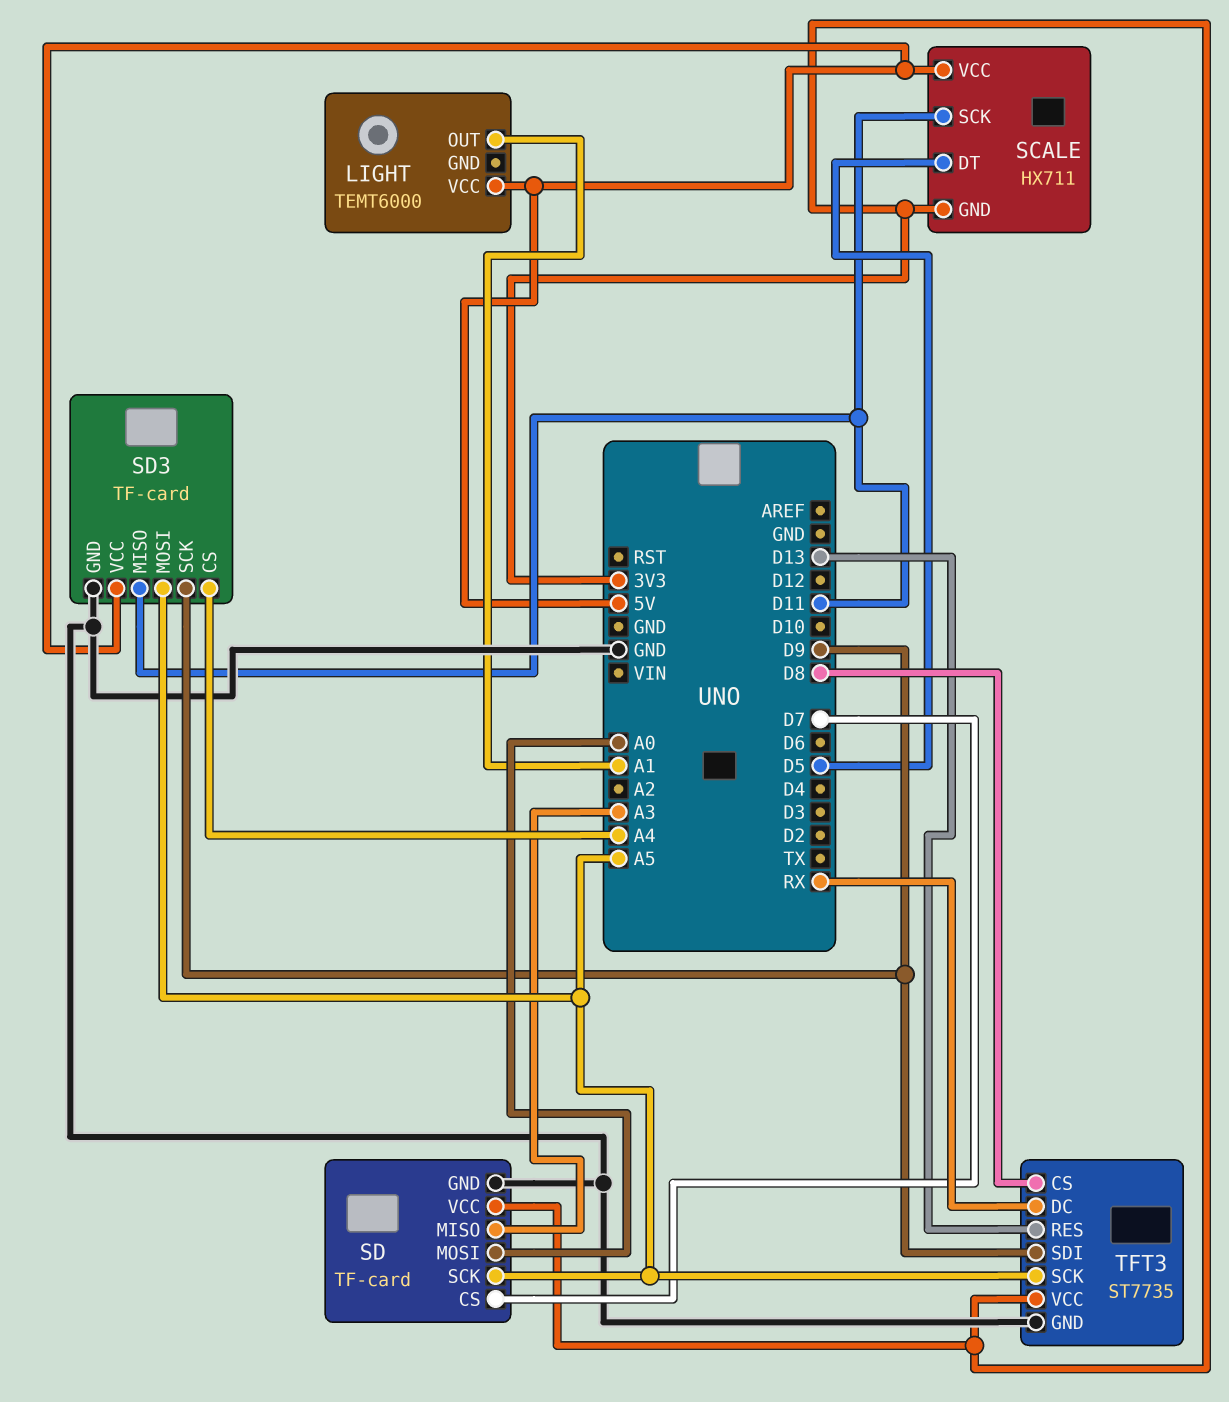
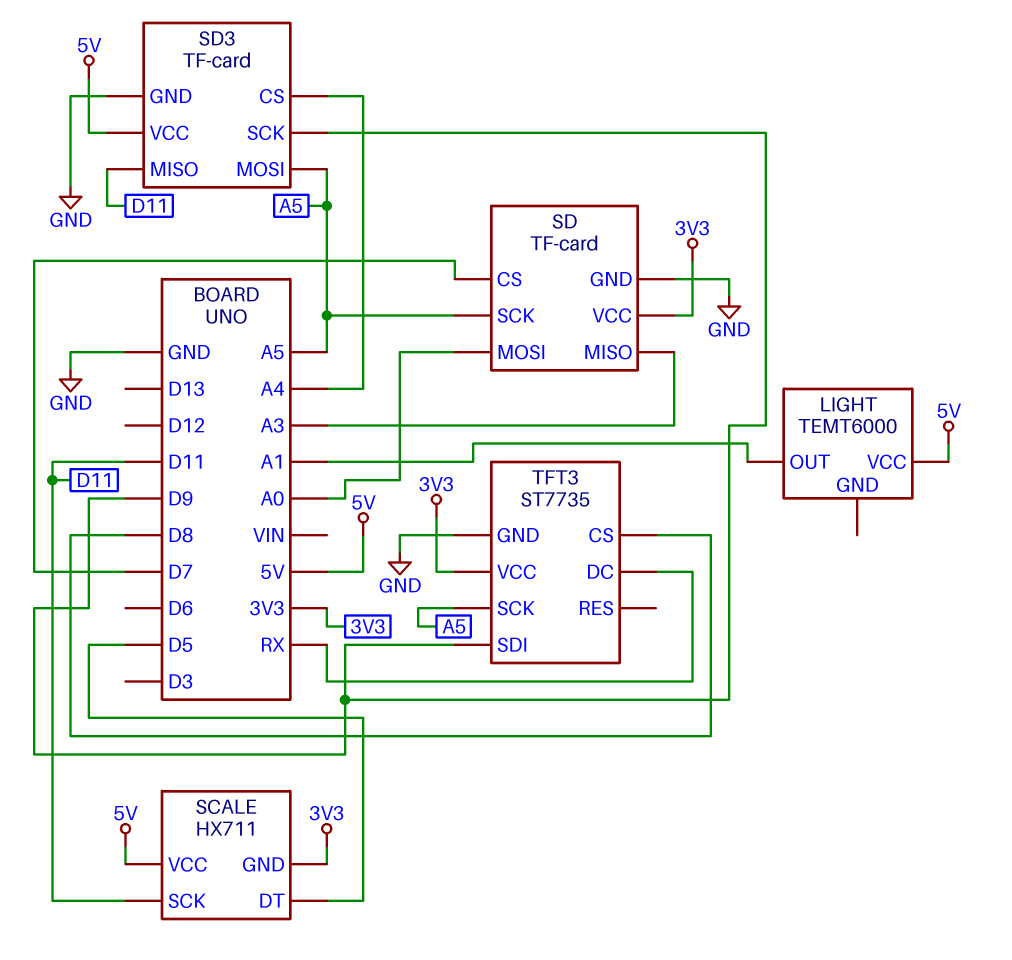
TFT3 pin RES: D13 -> none

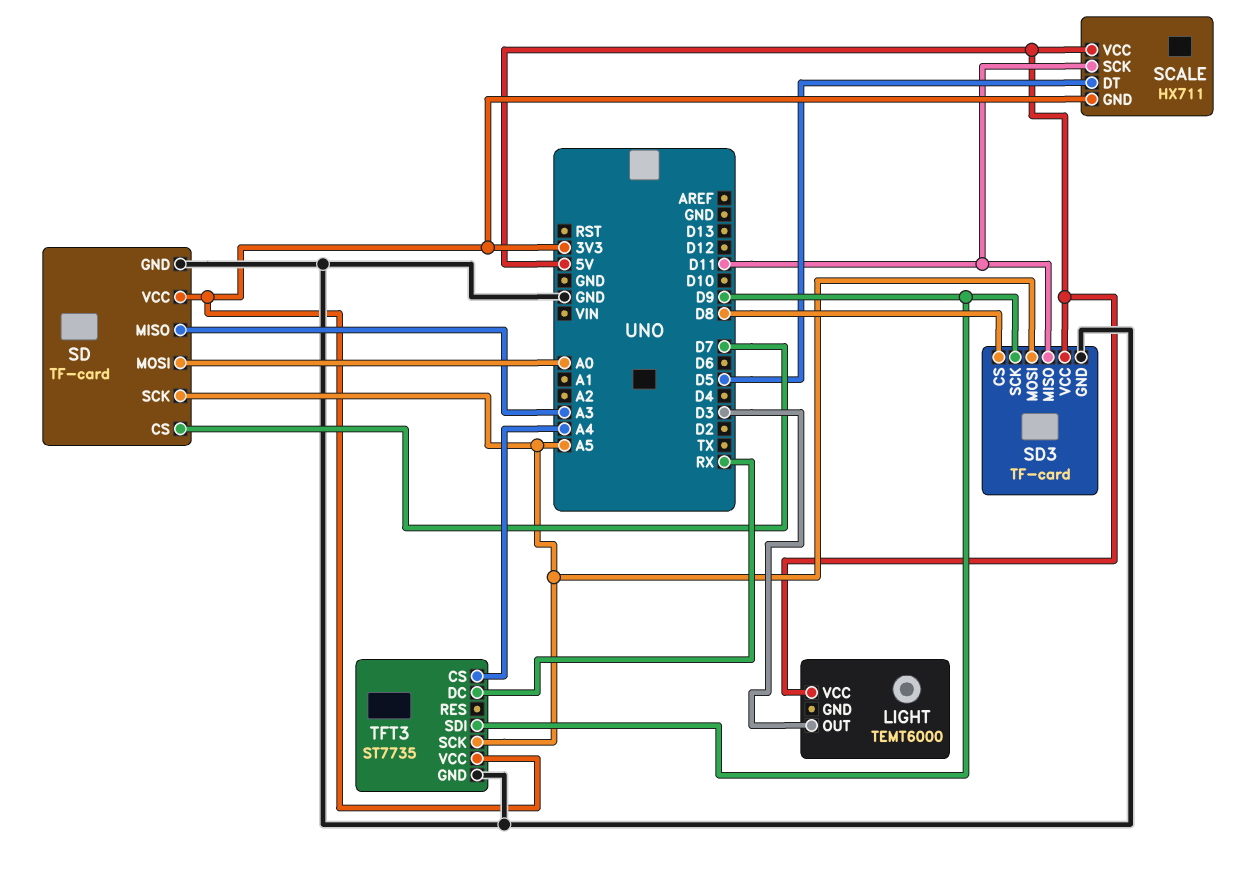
LIGHT pin OUT: A1 -> D3
SD3 pin CS: A4 -> D8
TFT3 pin CS: D8 -> A4

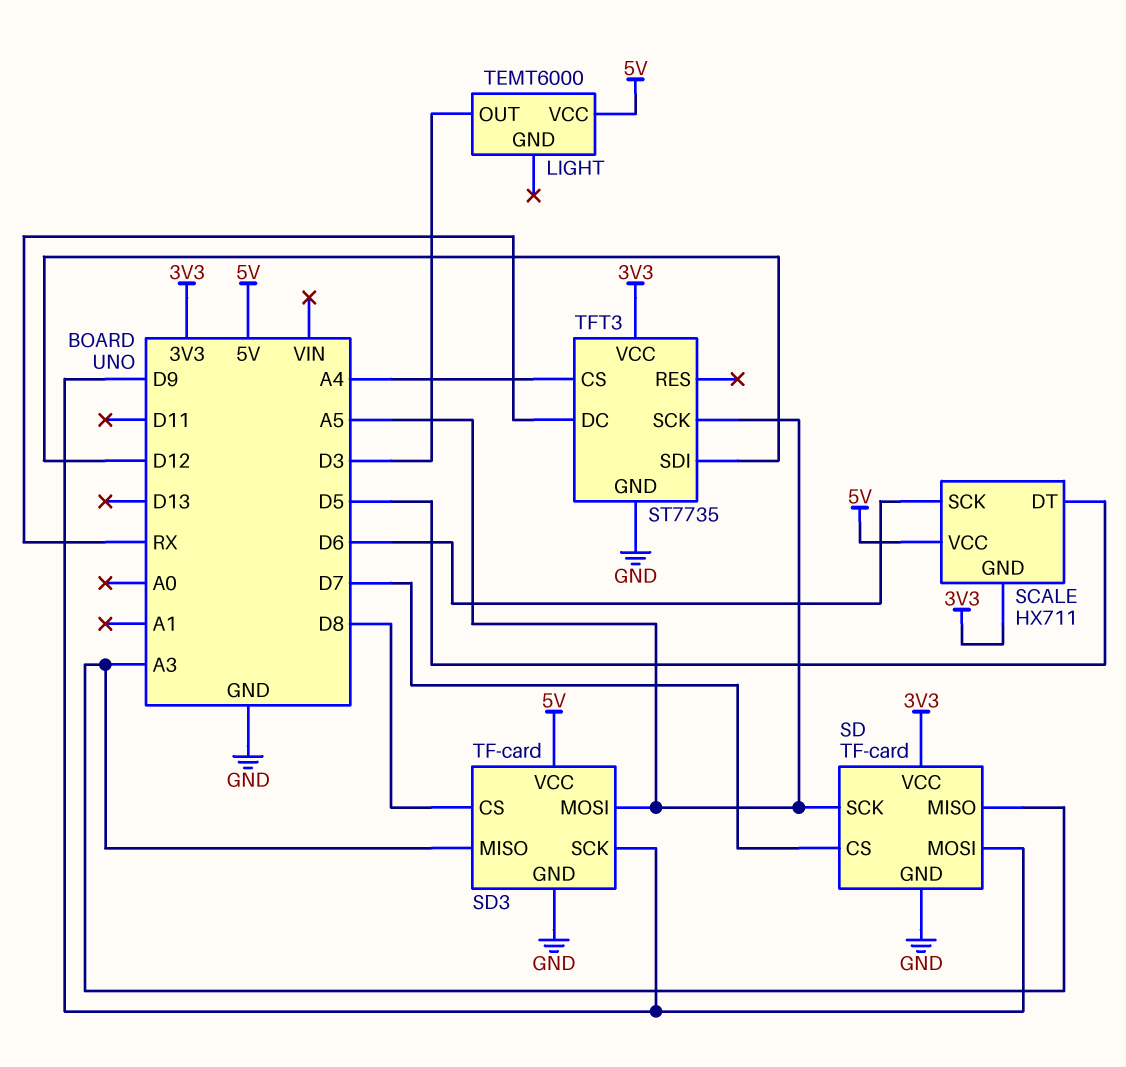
SCALE pin SCK: D11 -> D6
SD pin MOSI: A0 -> D9
SD3 pin MISO: D11 -> A3
TFT3 pin SDI: D9 -> D12

